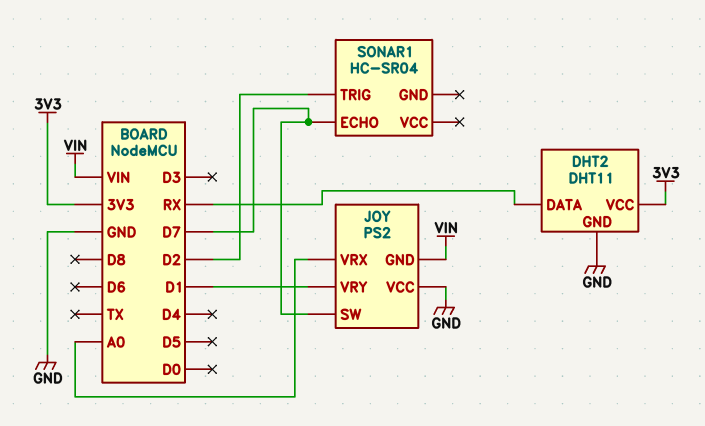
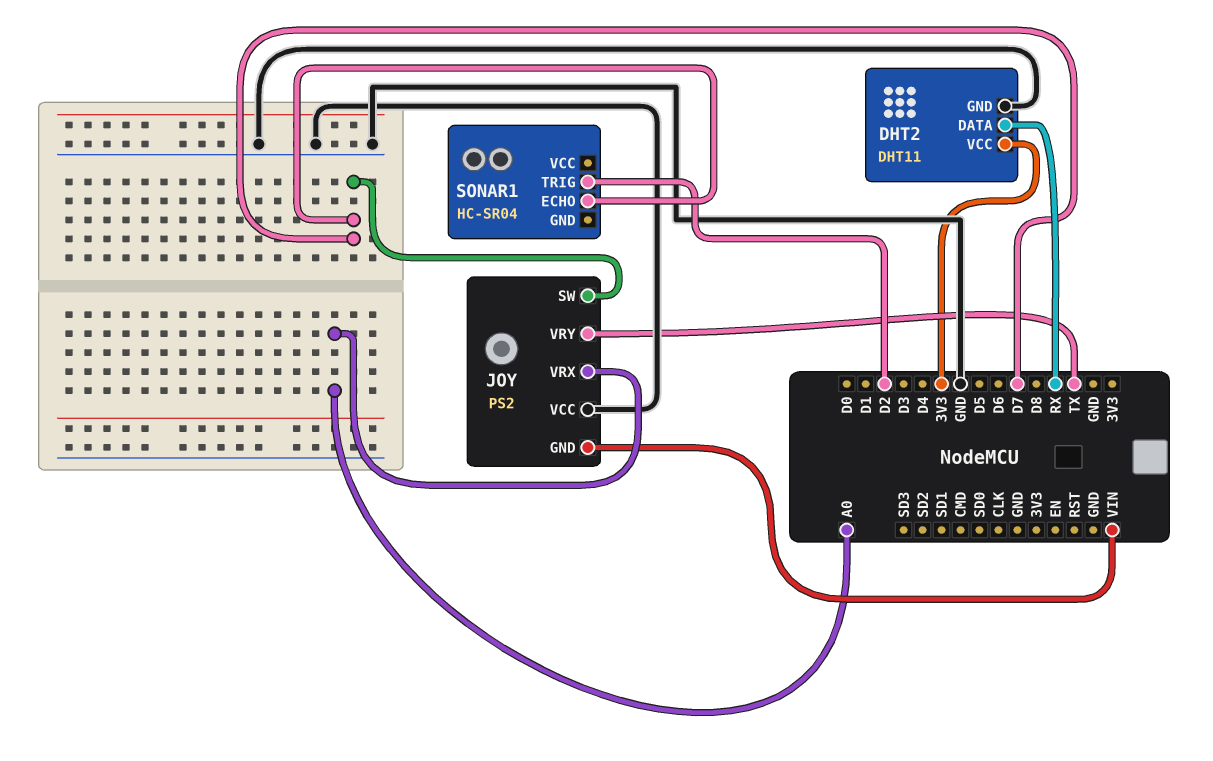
JOY pin VRY: D1 -> TX

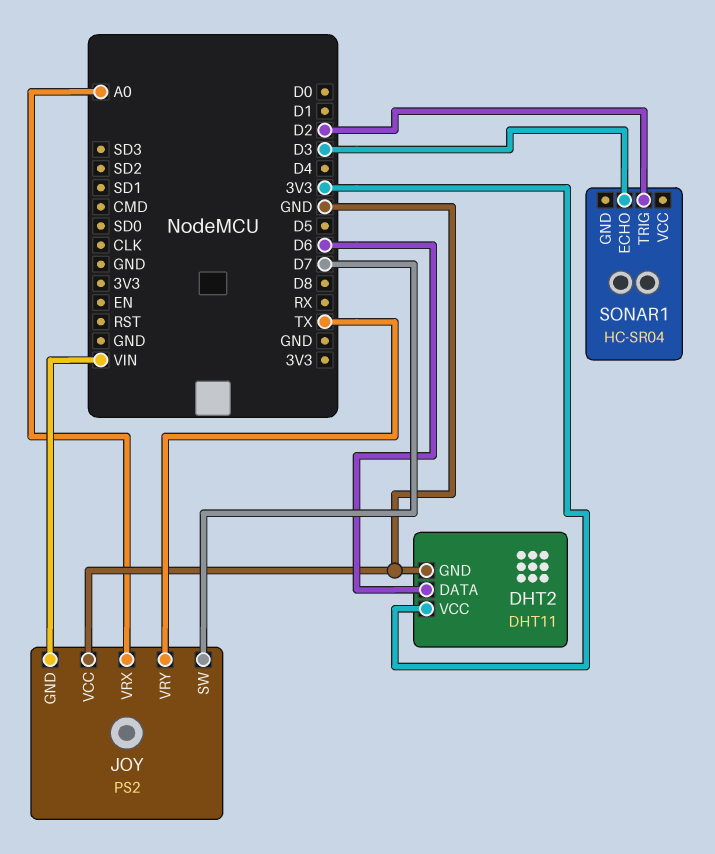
DHT2 pin DATA: RX -> D6
SONAR1 pin ECHO: D7 -> D3

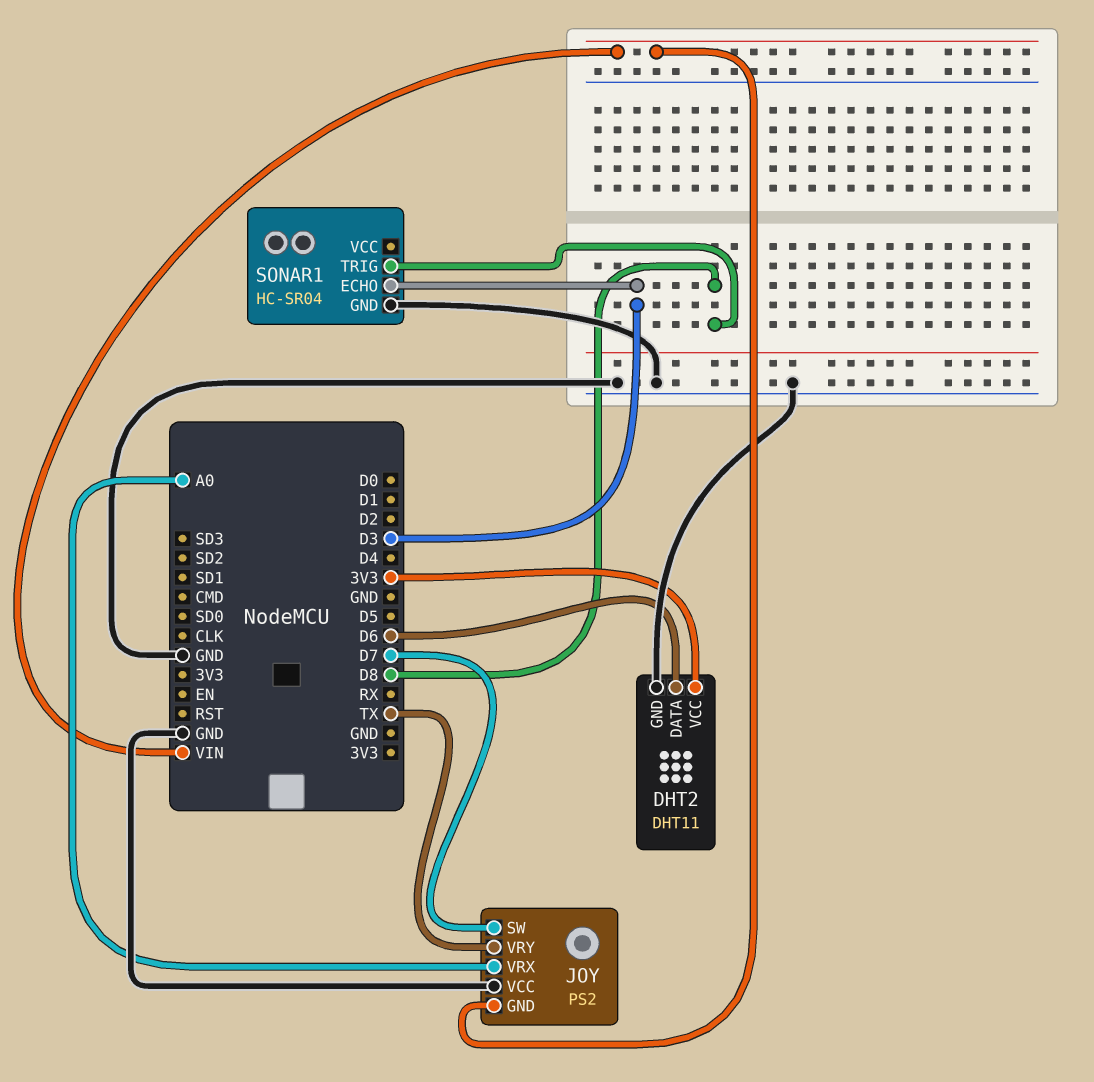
SONAR1 pin GND: none -> GND
SONAR1 pin TRIG: D2 -> D8

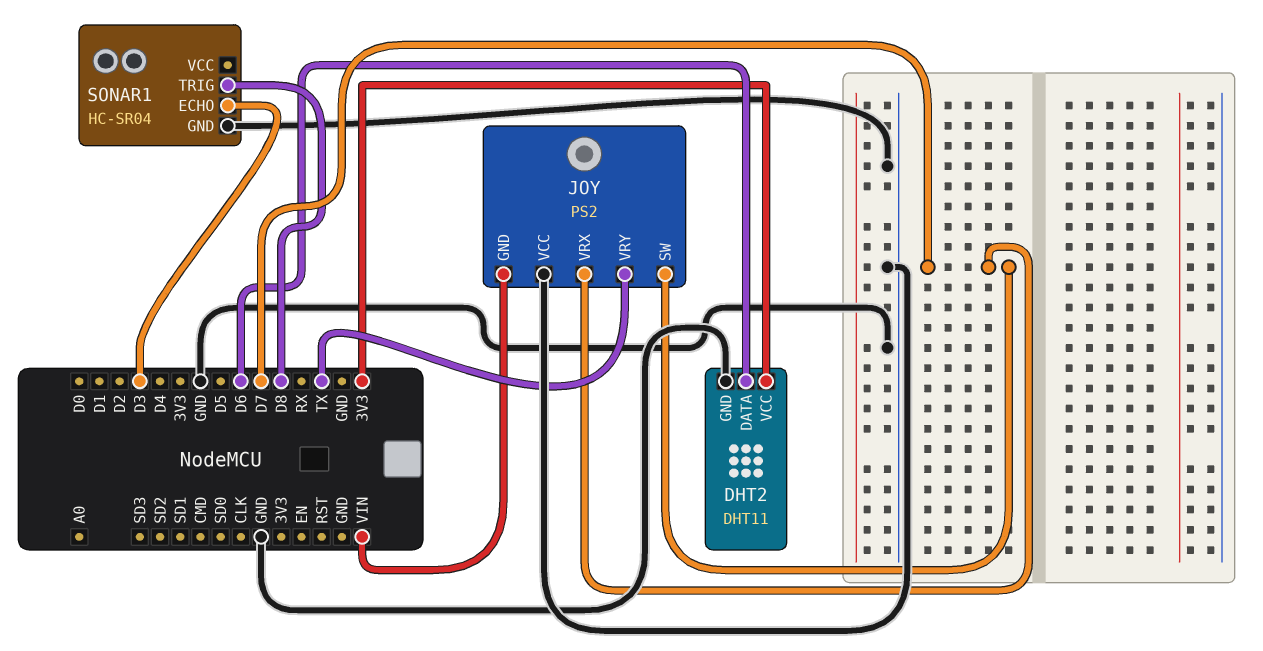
JOY pin VRX: A0 -> D7

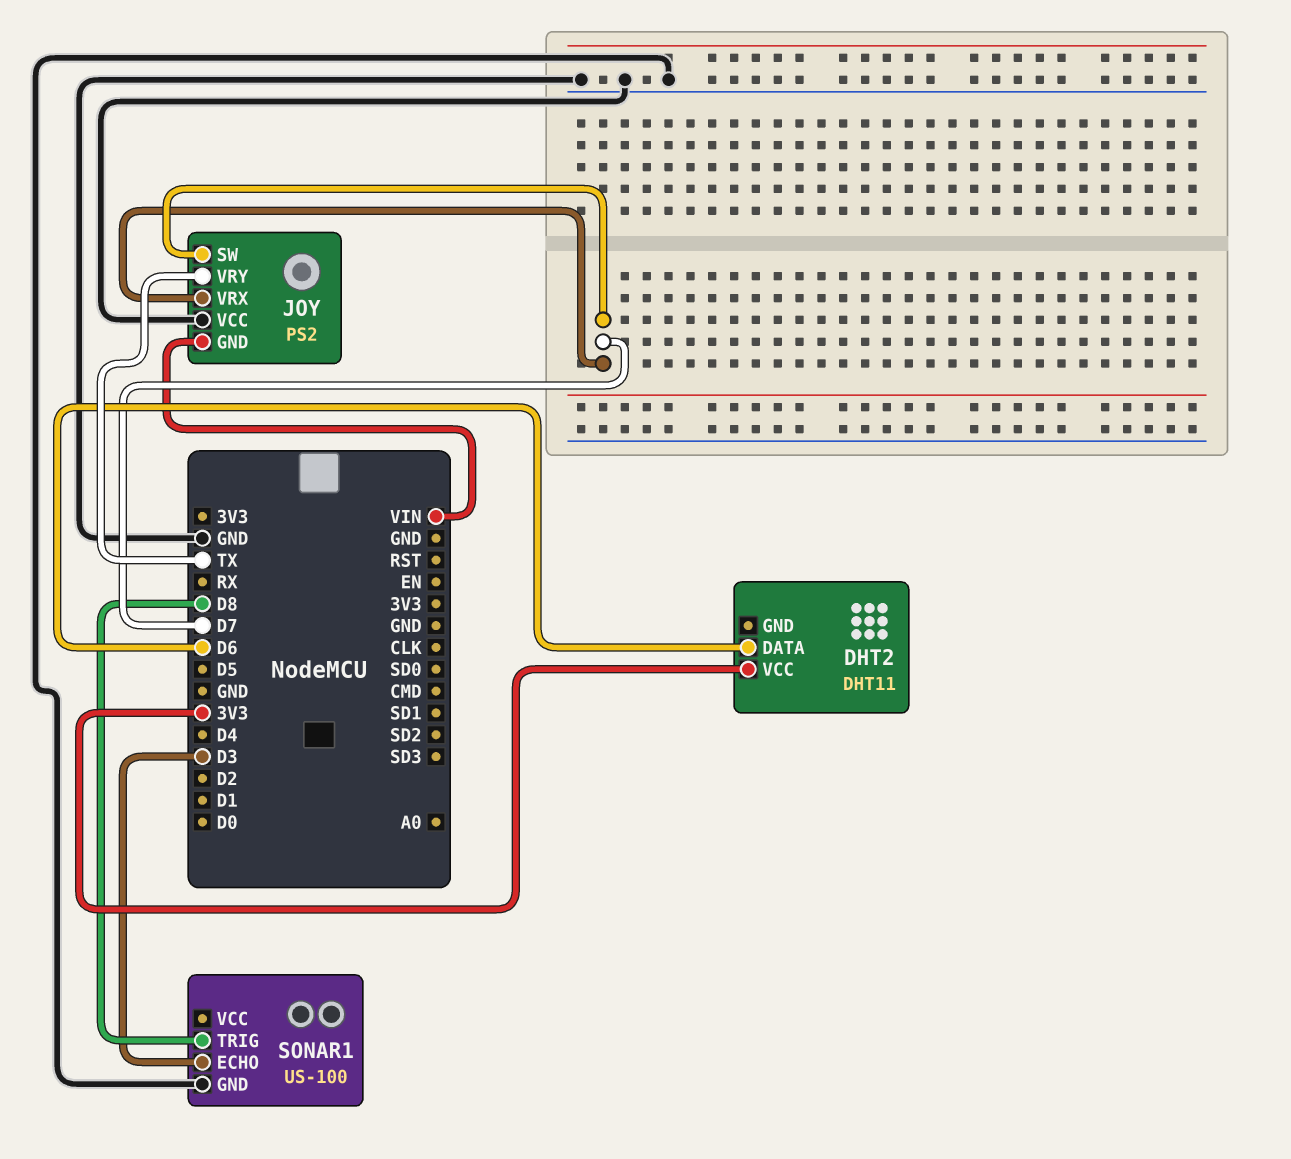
DHT2 pin GND: GND -> none
SONAR1: HC-SR04 -> US-100

